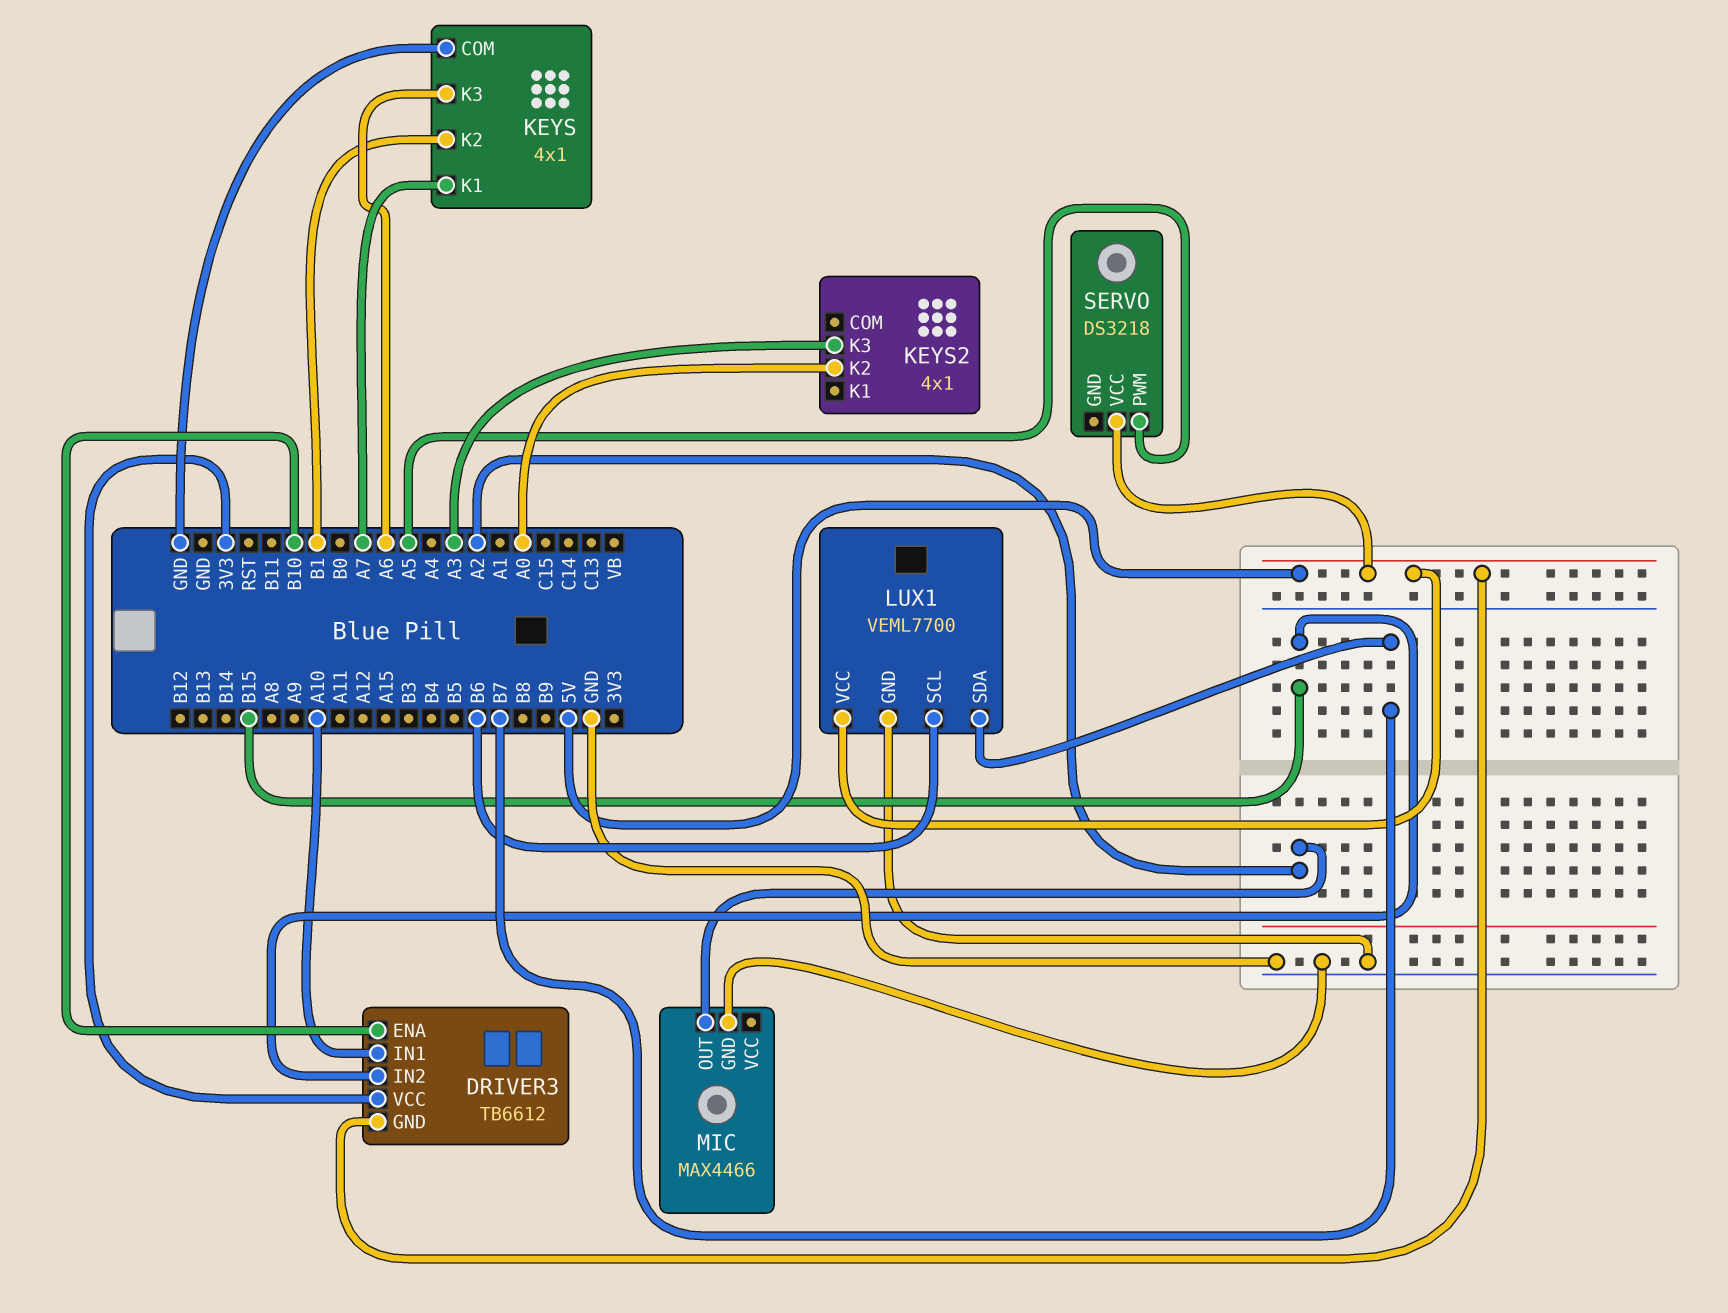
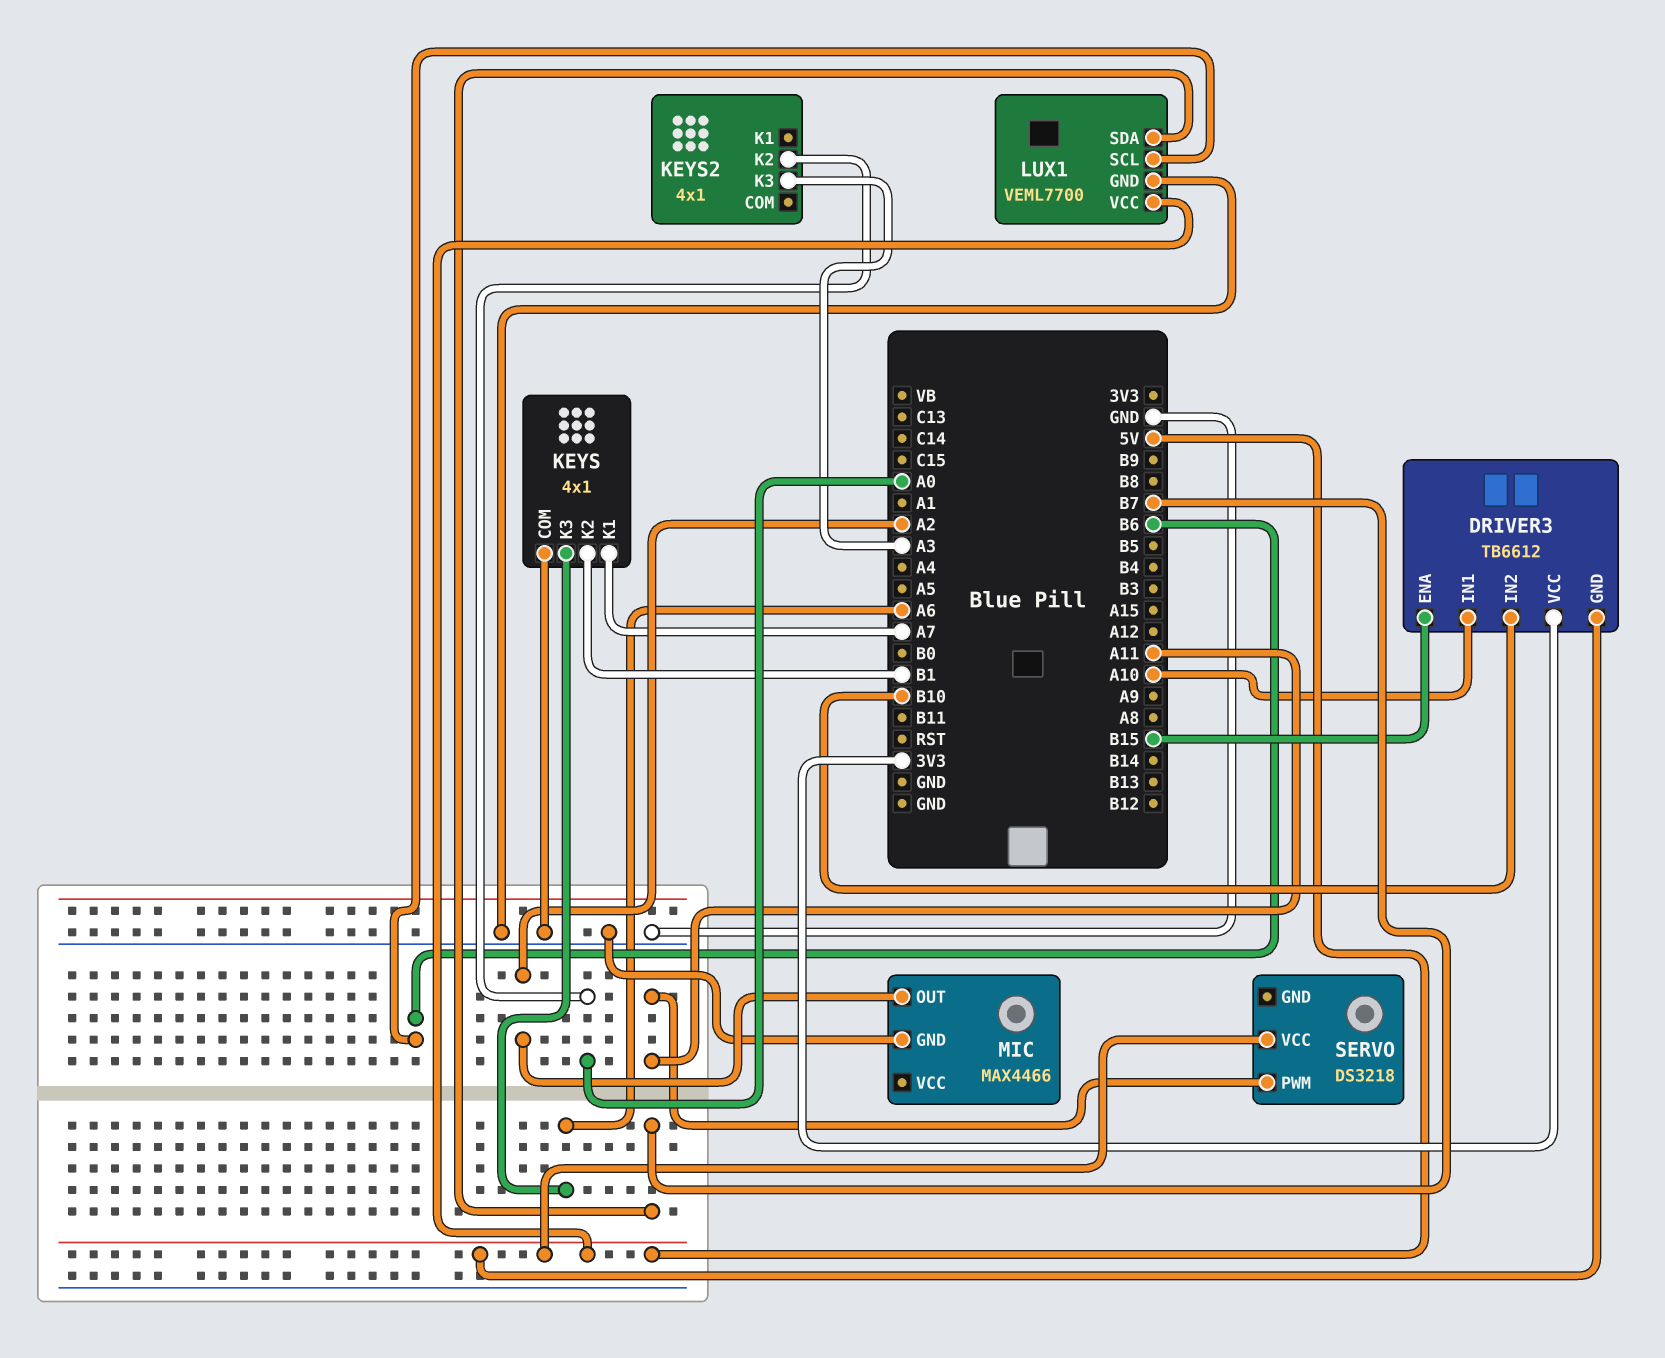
DRIVER3 pin ENA: B10 -> B15
DRIVER3 pin IN2: B15 -> B10
SERVO pin PWM: A5 -> A11

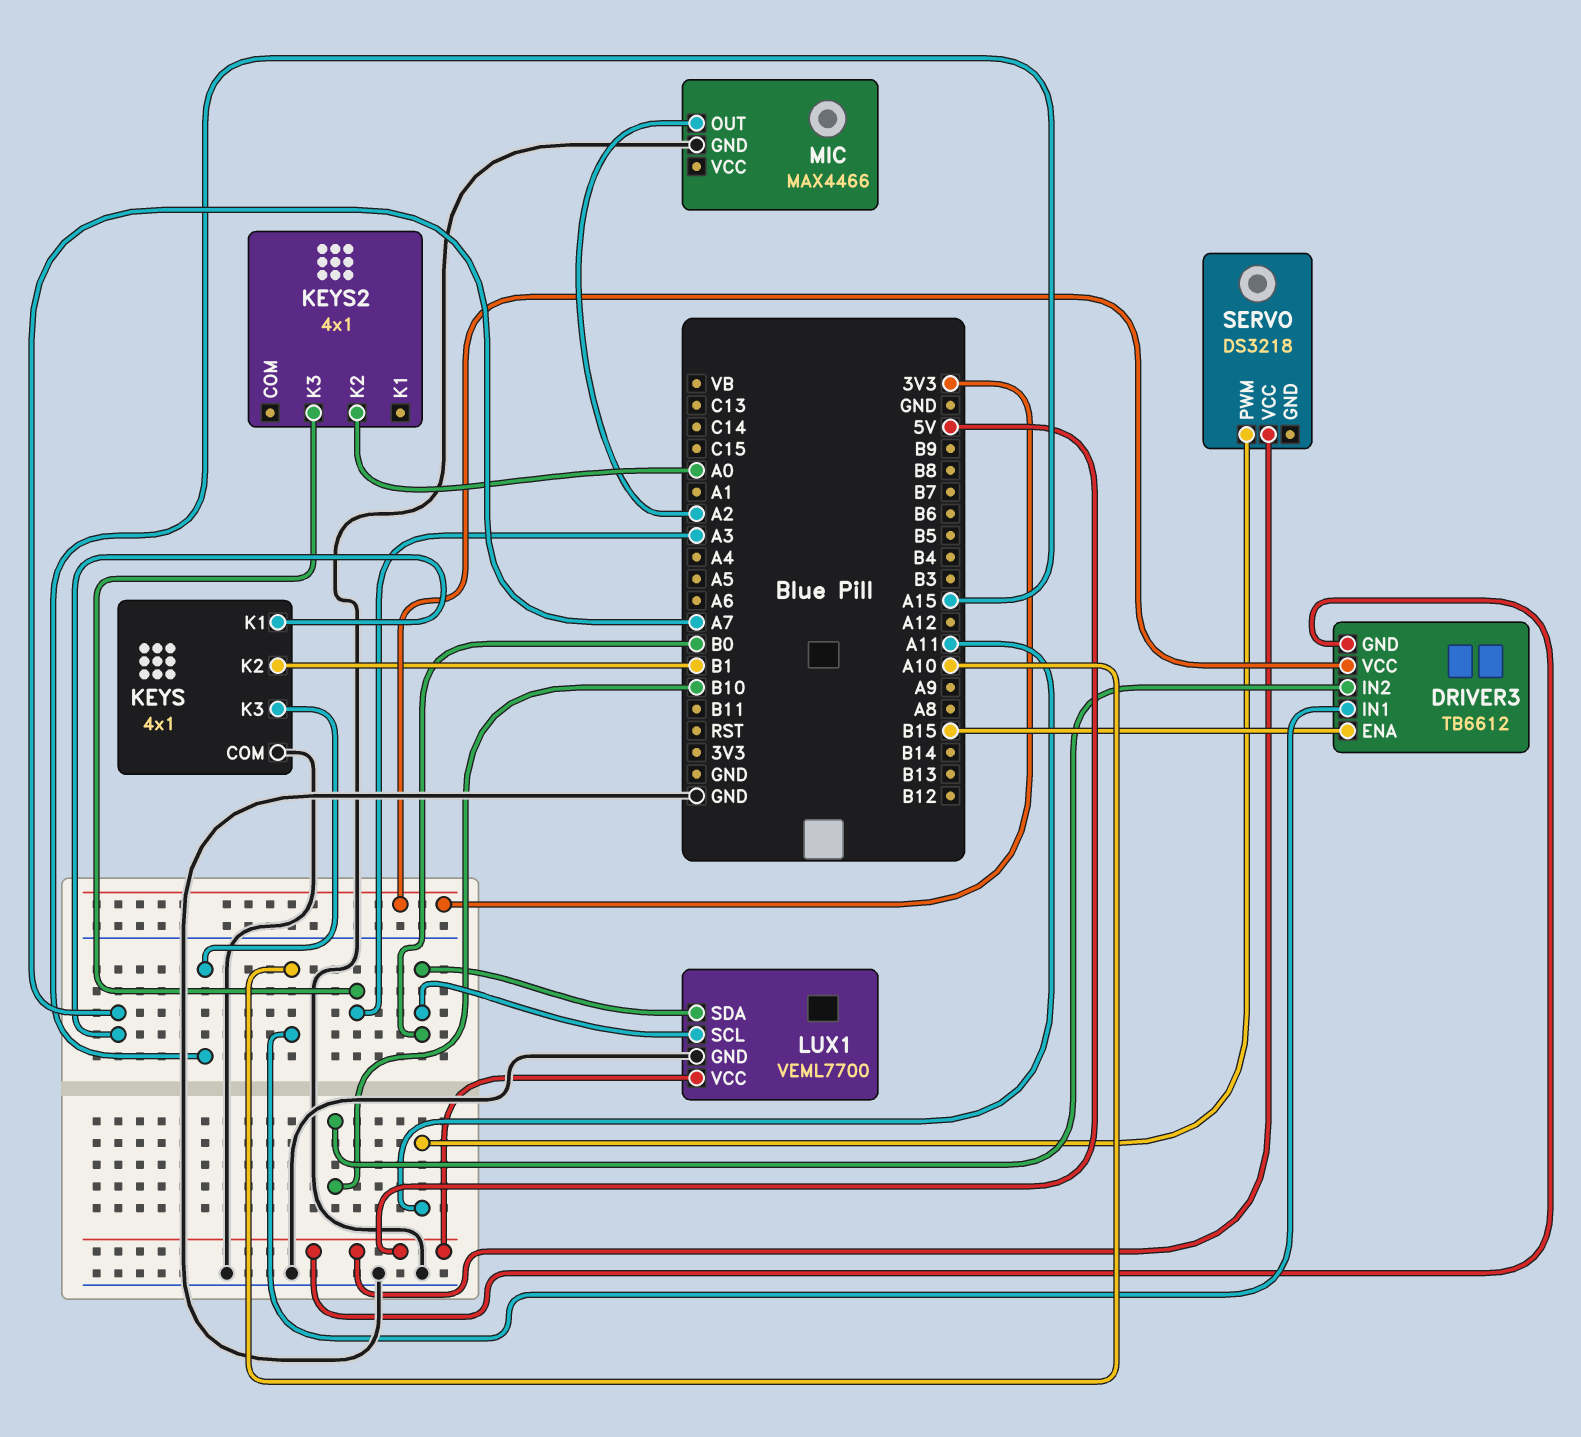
KEYS pin K3: A6 -> A15
LUX1 pin SCL: B6 -> B0
LUX1 pin SDA: B7 -> B0

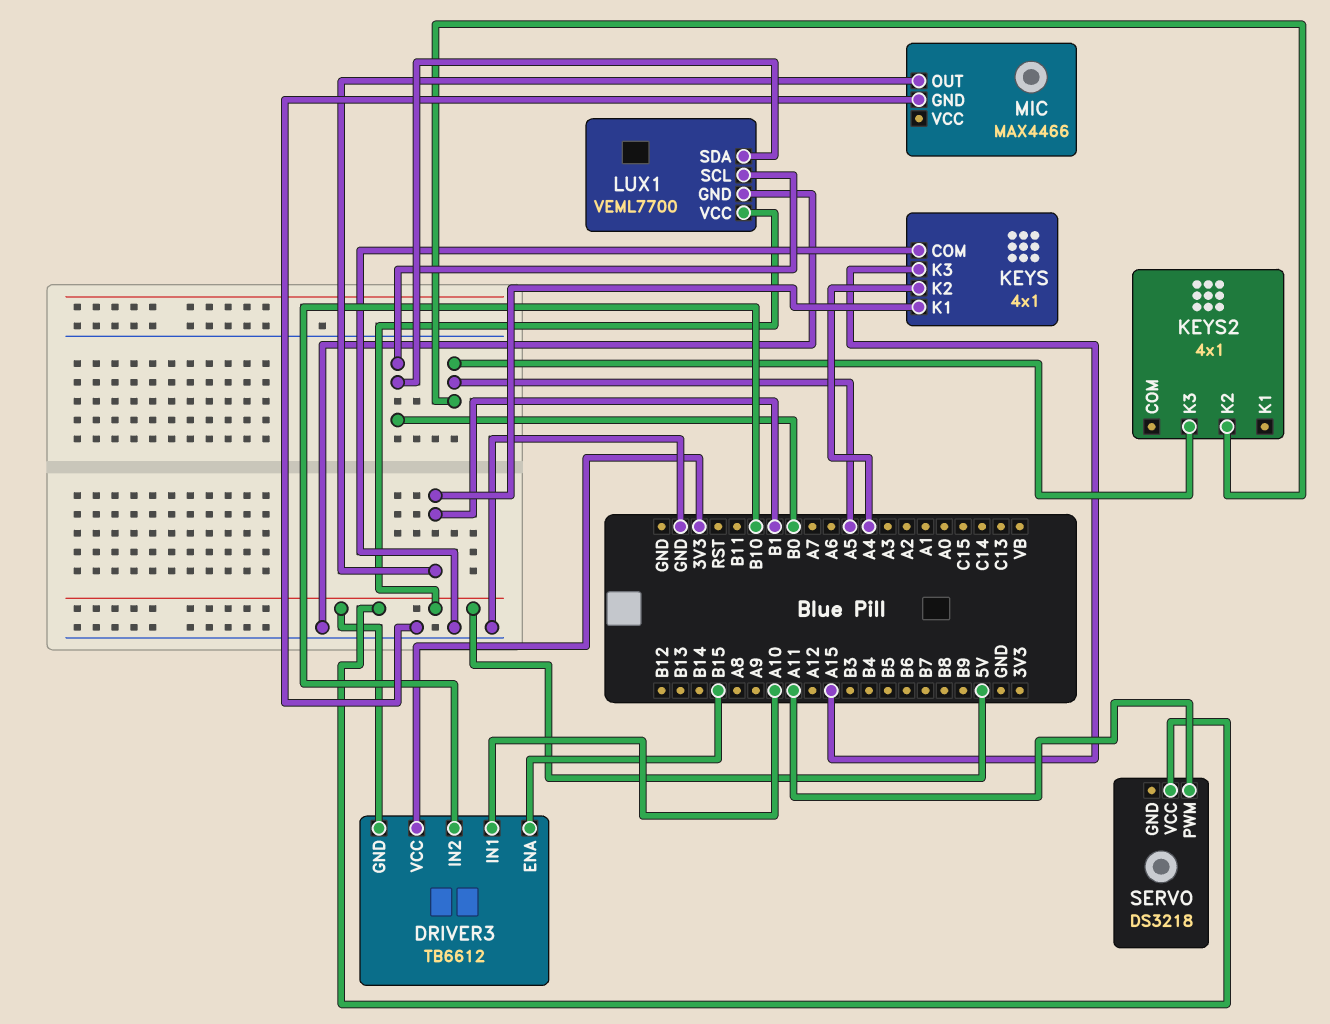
KEYS pin K1: A7 -> B1
KEYS pin K2: B1 -> A4
KEYS2 pin K2: A0 -> A5
KEYS2 pin K3: A3 -> A5
MIC pin OUT: A2 -> B1

